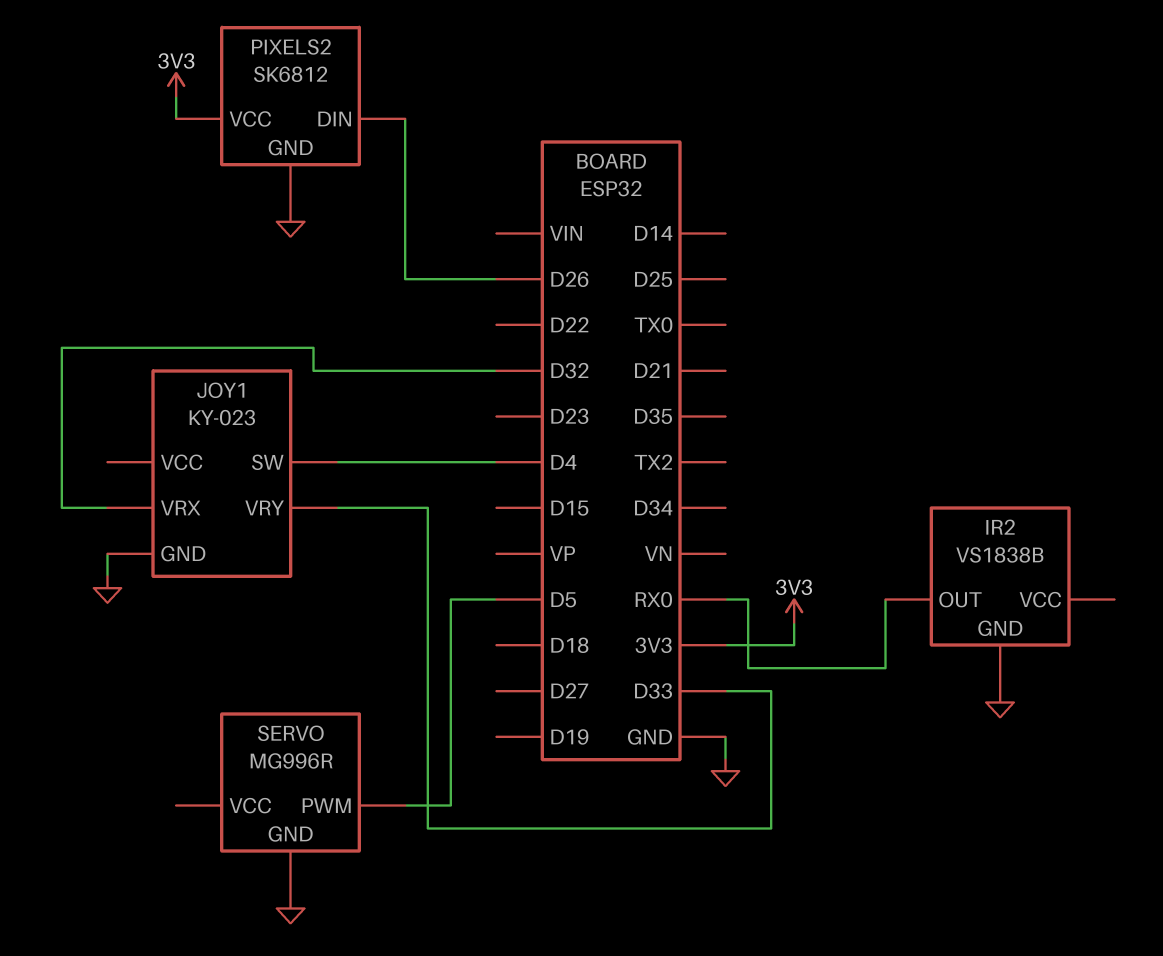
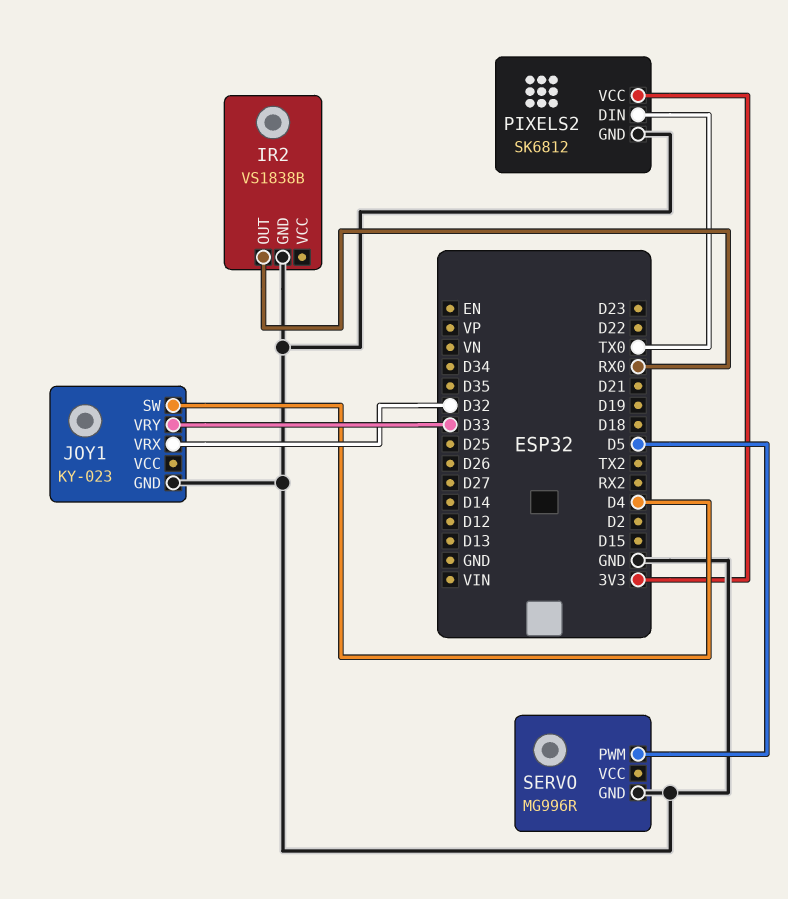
PIXELS2 pin DIN: D26 -> TX0

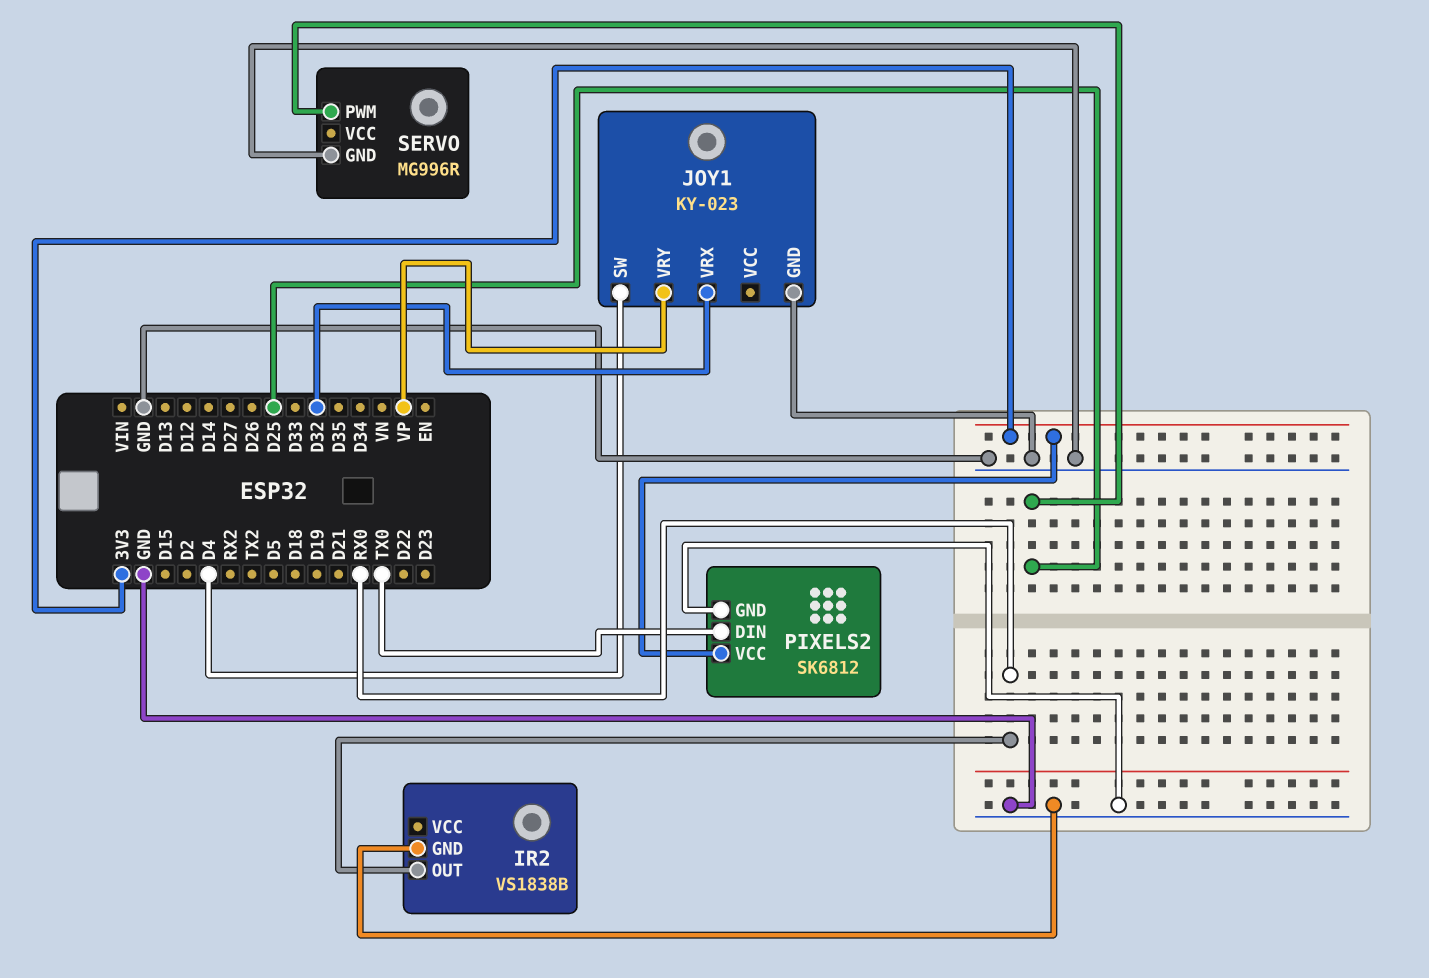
JOY1 pin VRY: D33 -> VP
SERVO pin PWM: D5 -> D25

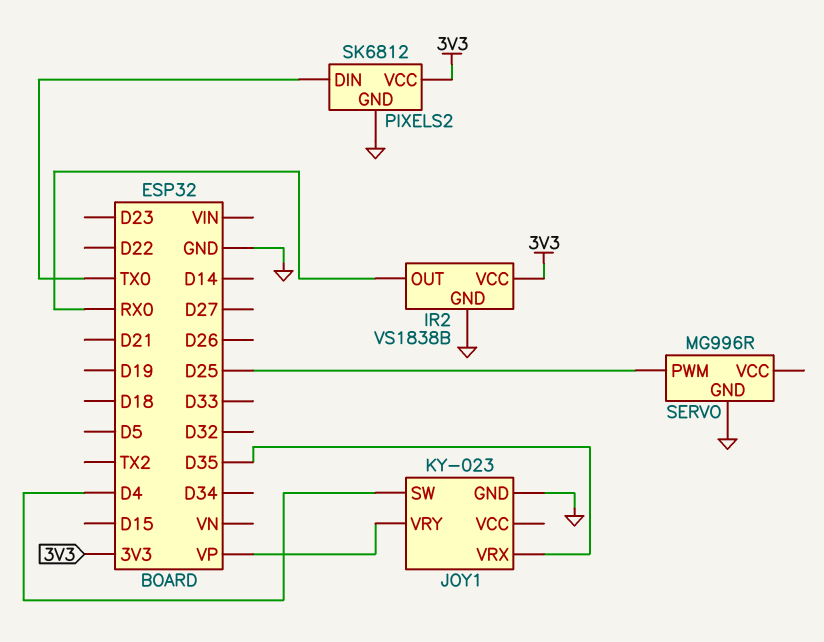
IR2 pin VCC: none -> 3V3
JOY1 pin VRX: D32 -> D35

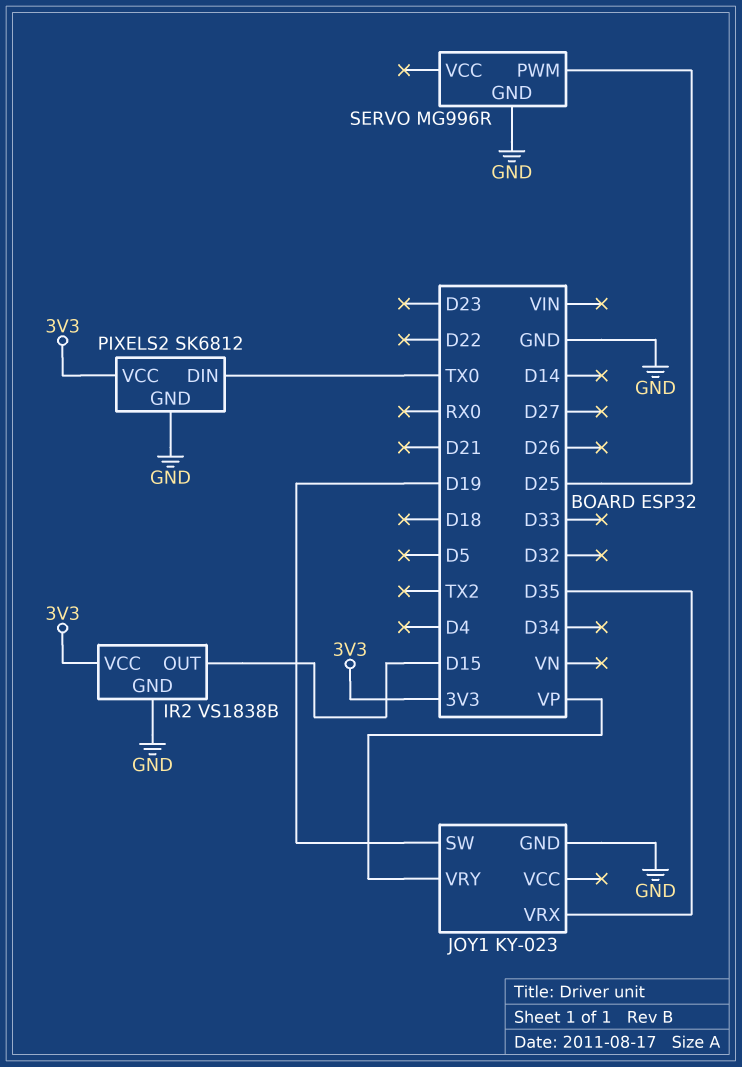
IR2 pin OUT: RX0 -> D15
JOY1 pin SW: D4 -> D19

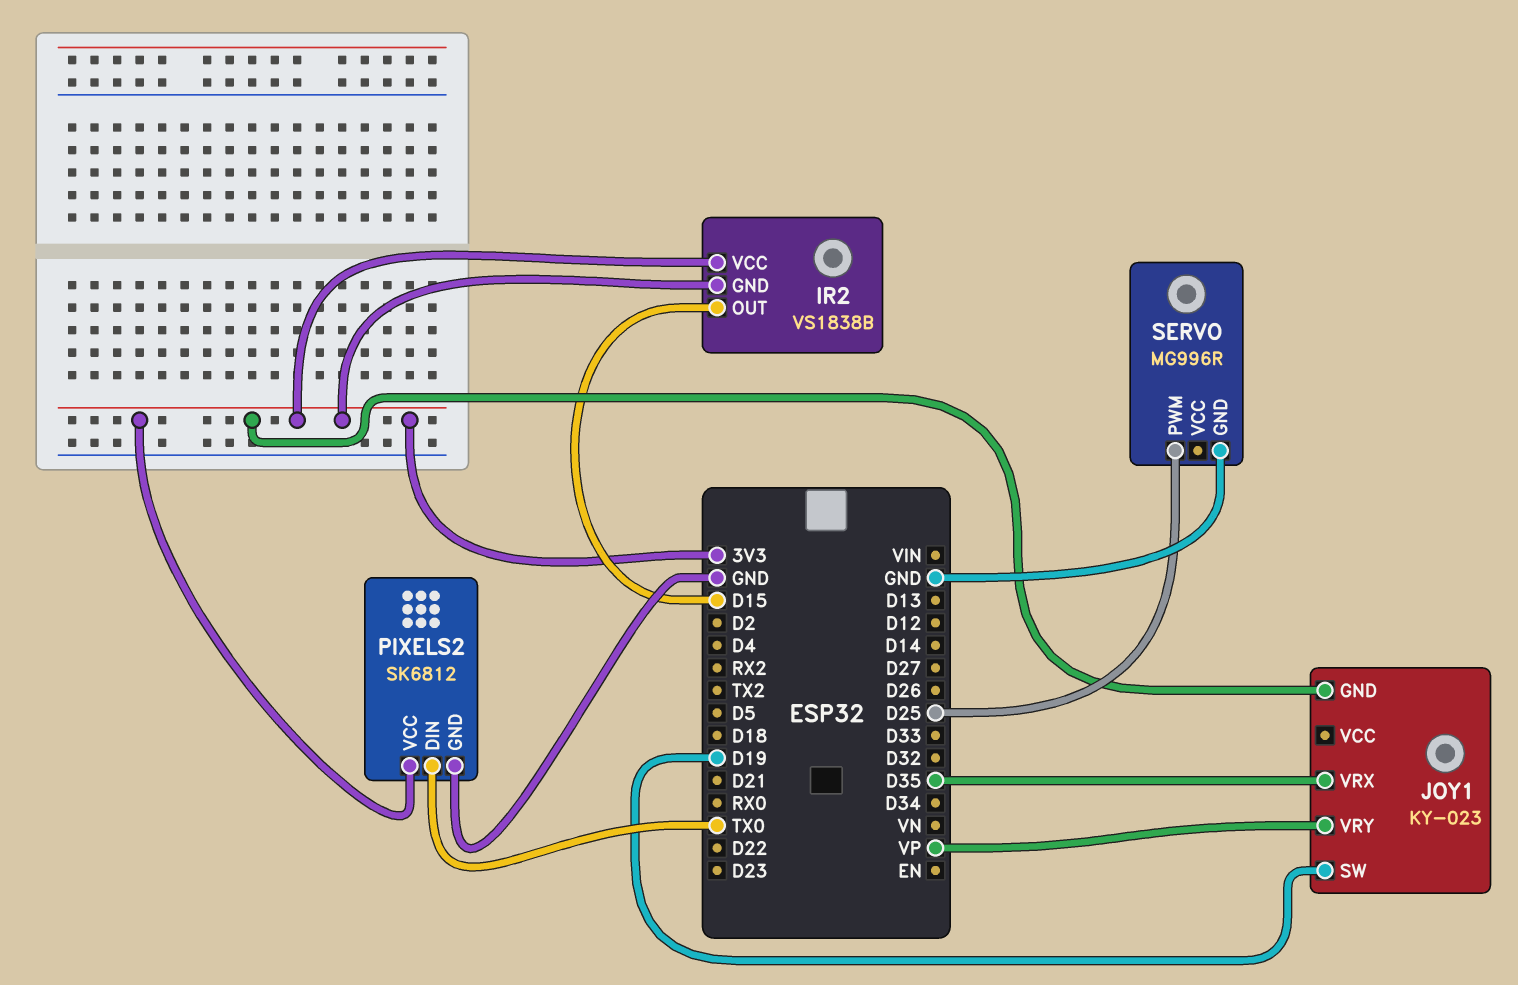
IR2 pin GND: GND -> 3V3
JOY1 pin GND: GND -> 3V3

